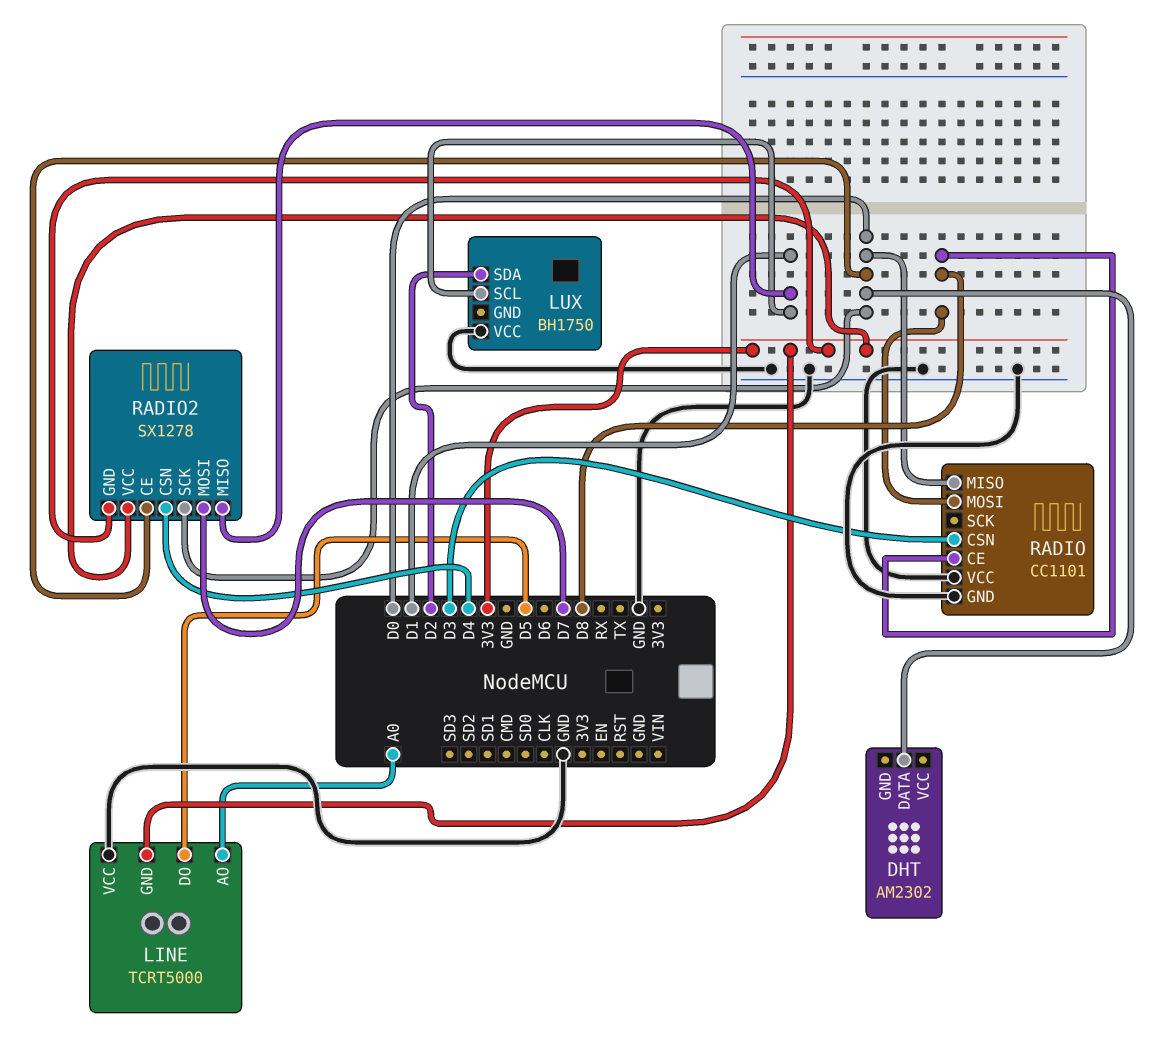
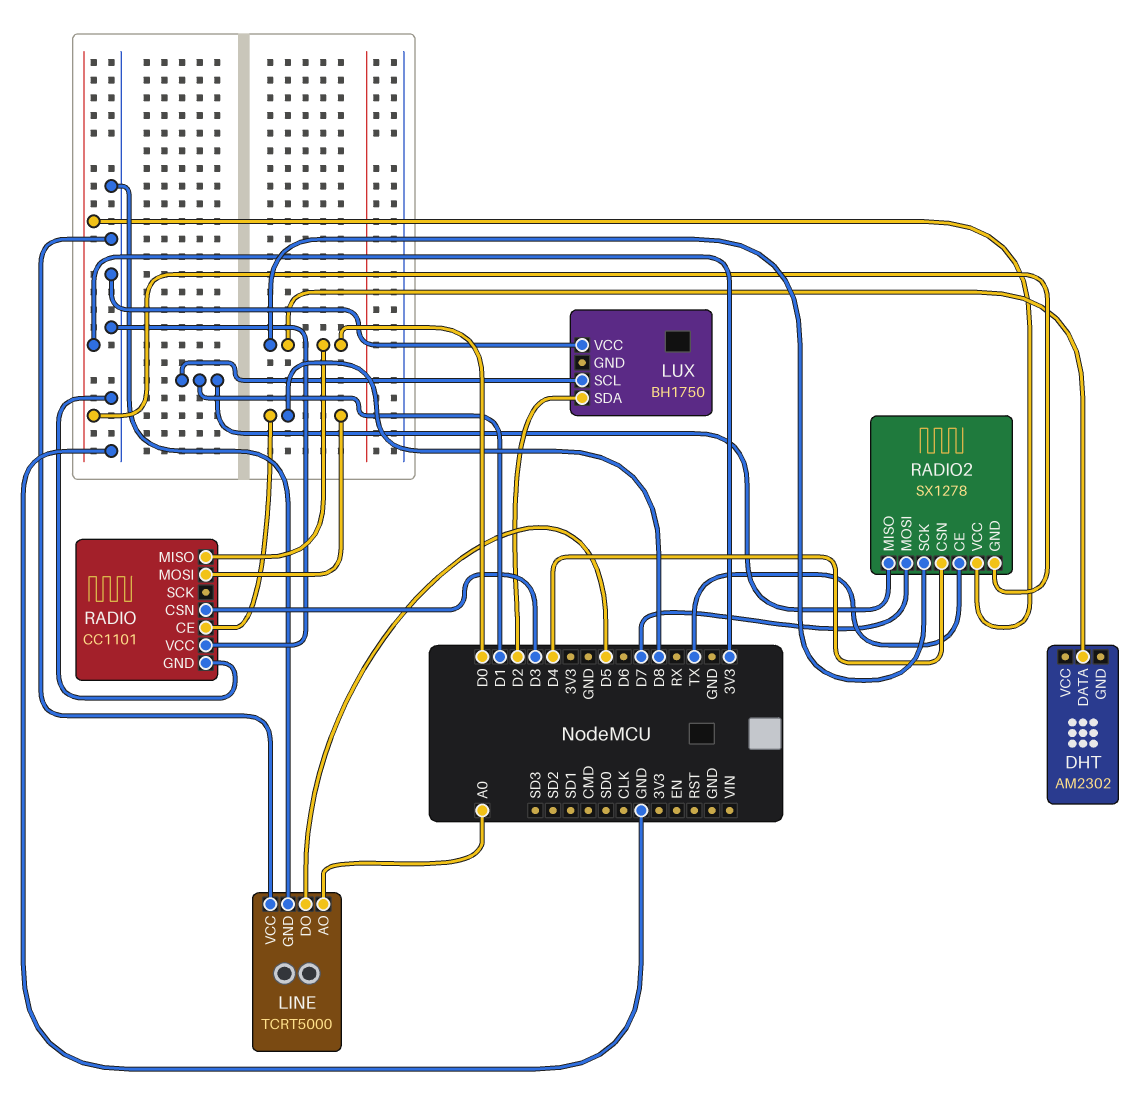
LINE pin GND: 3V3 -> GND
RADIO2 pin CE: D0 -> TX

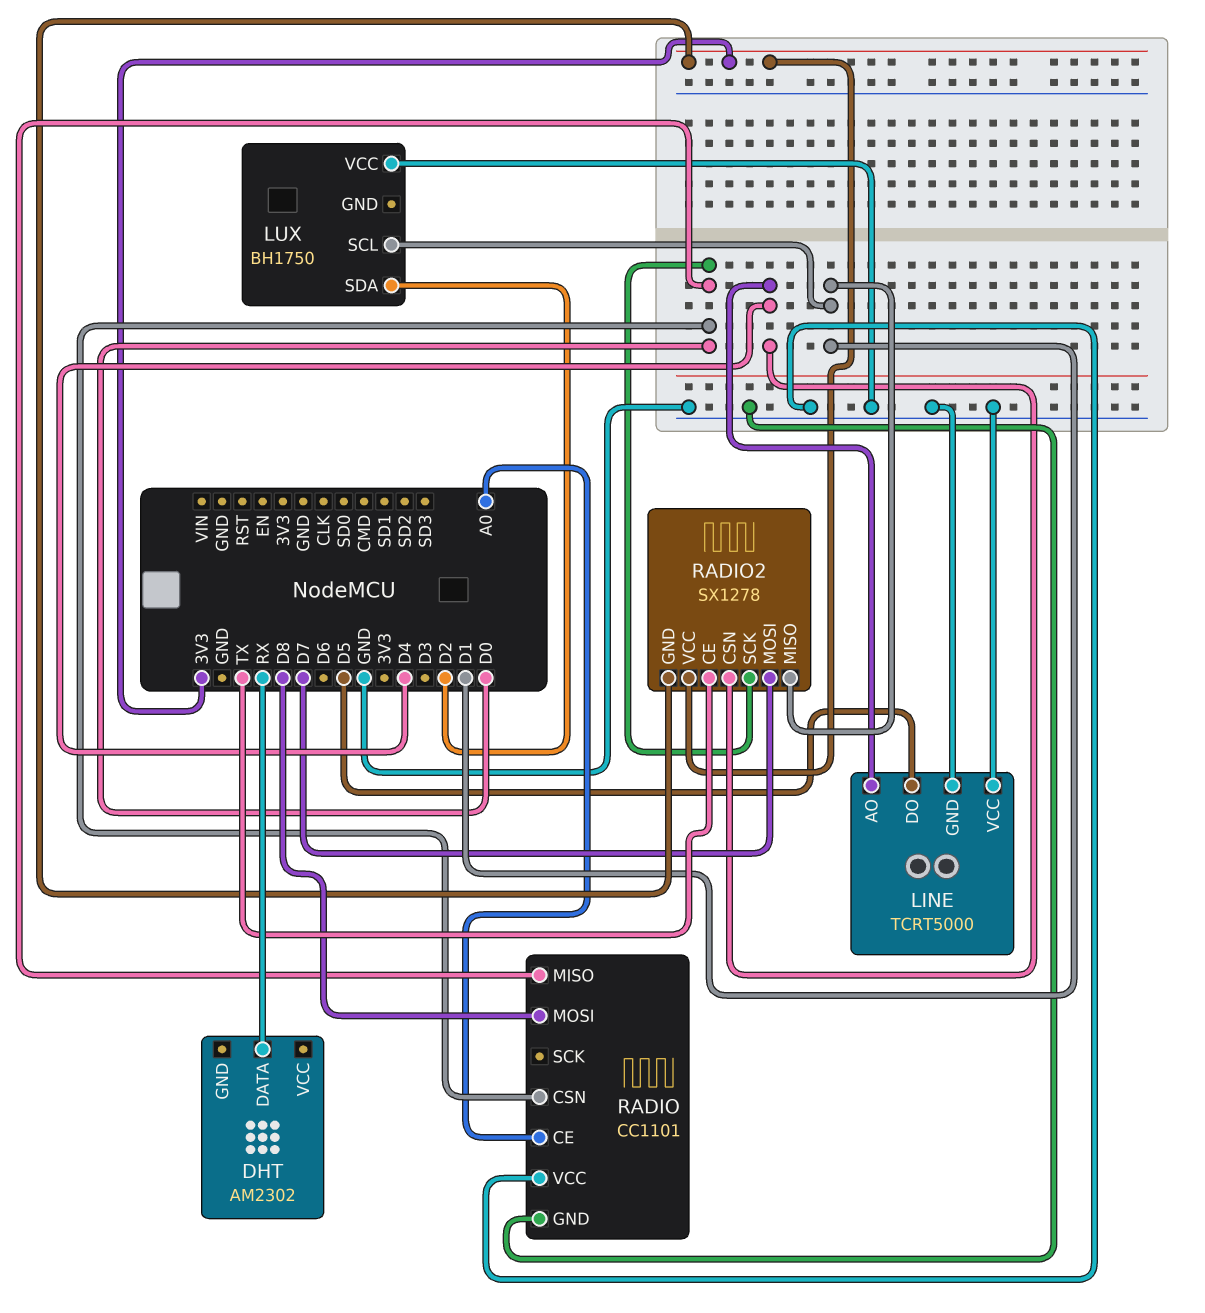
DHT pin DATA: D0 -> RX
LINE pin AO: A0 -> D4
RADIO pin CE: D8 -> A0
RADIO pin CSN: D3 -> D0

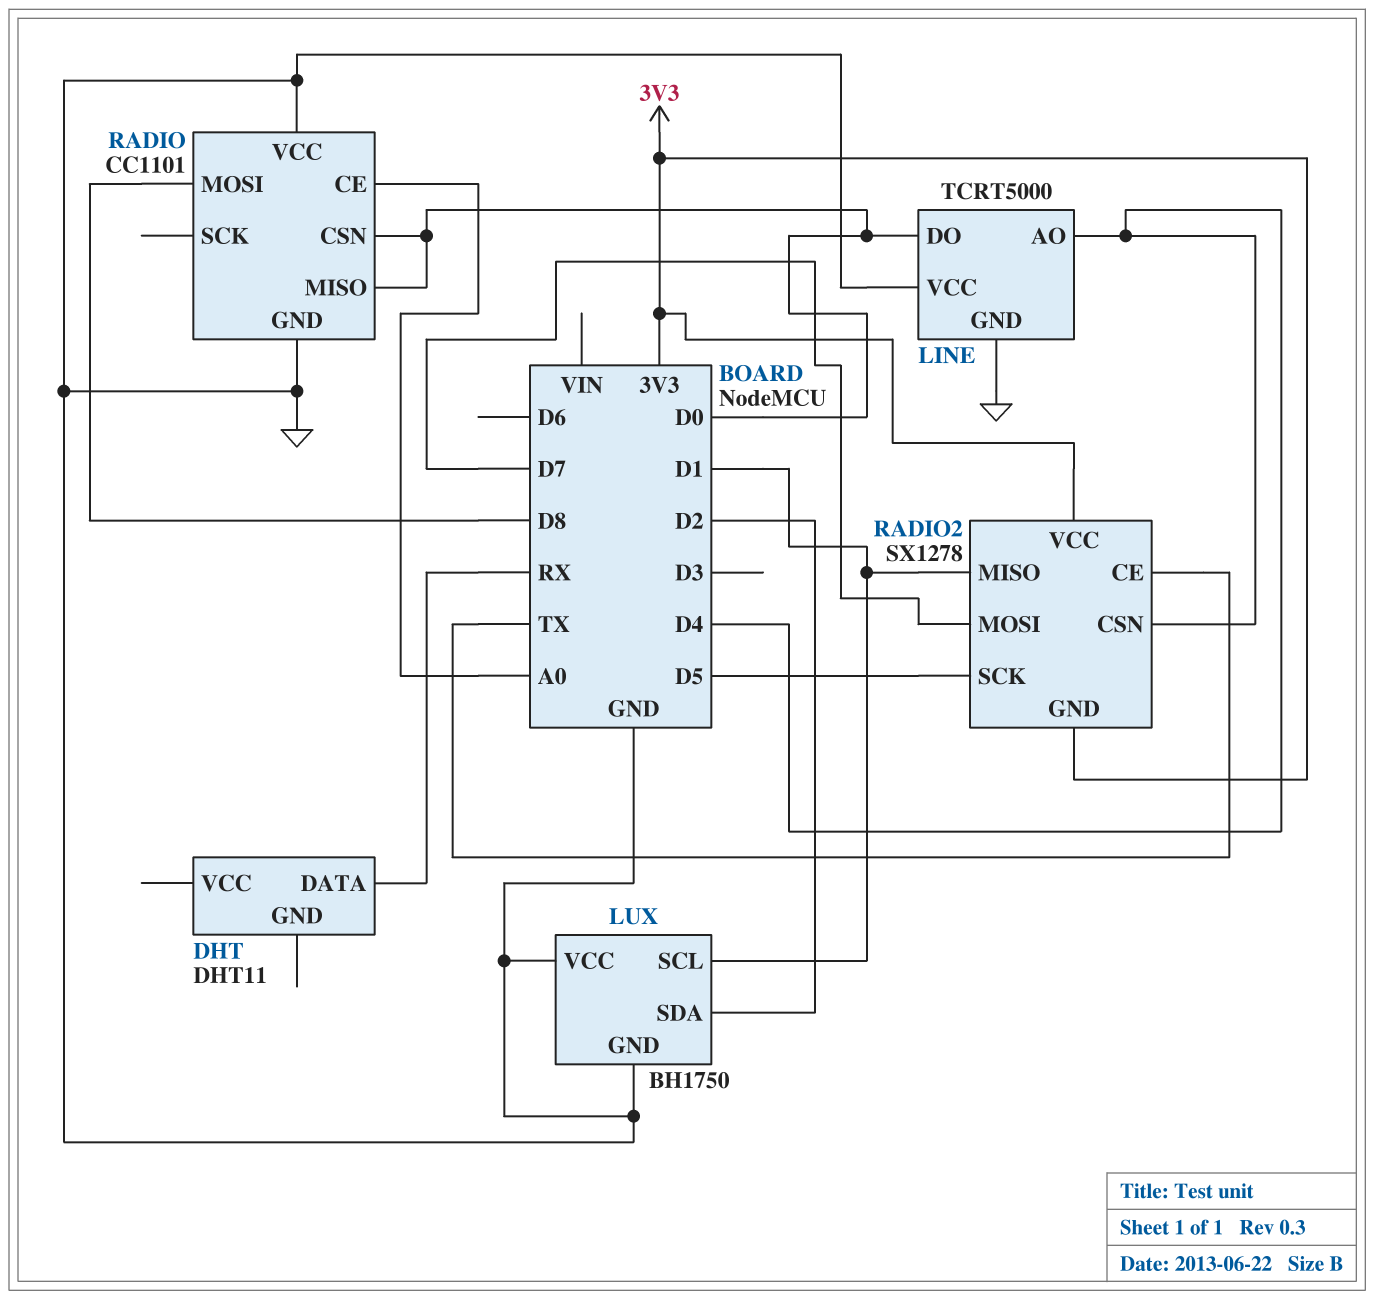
DHT: AM2302 -> DHT11
LINE pin DO: D5 -> D0
LUX pin GND: none -> GND
RADIO2 pin SCK: D0 -> D5

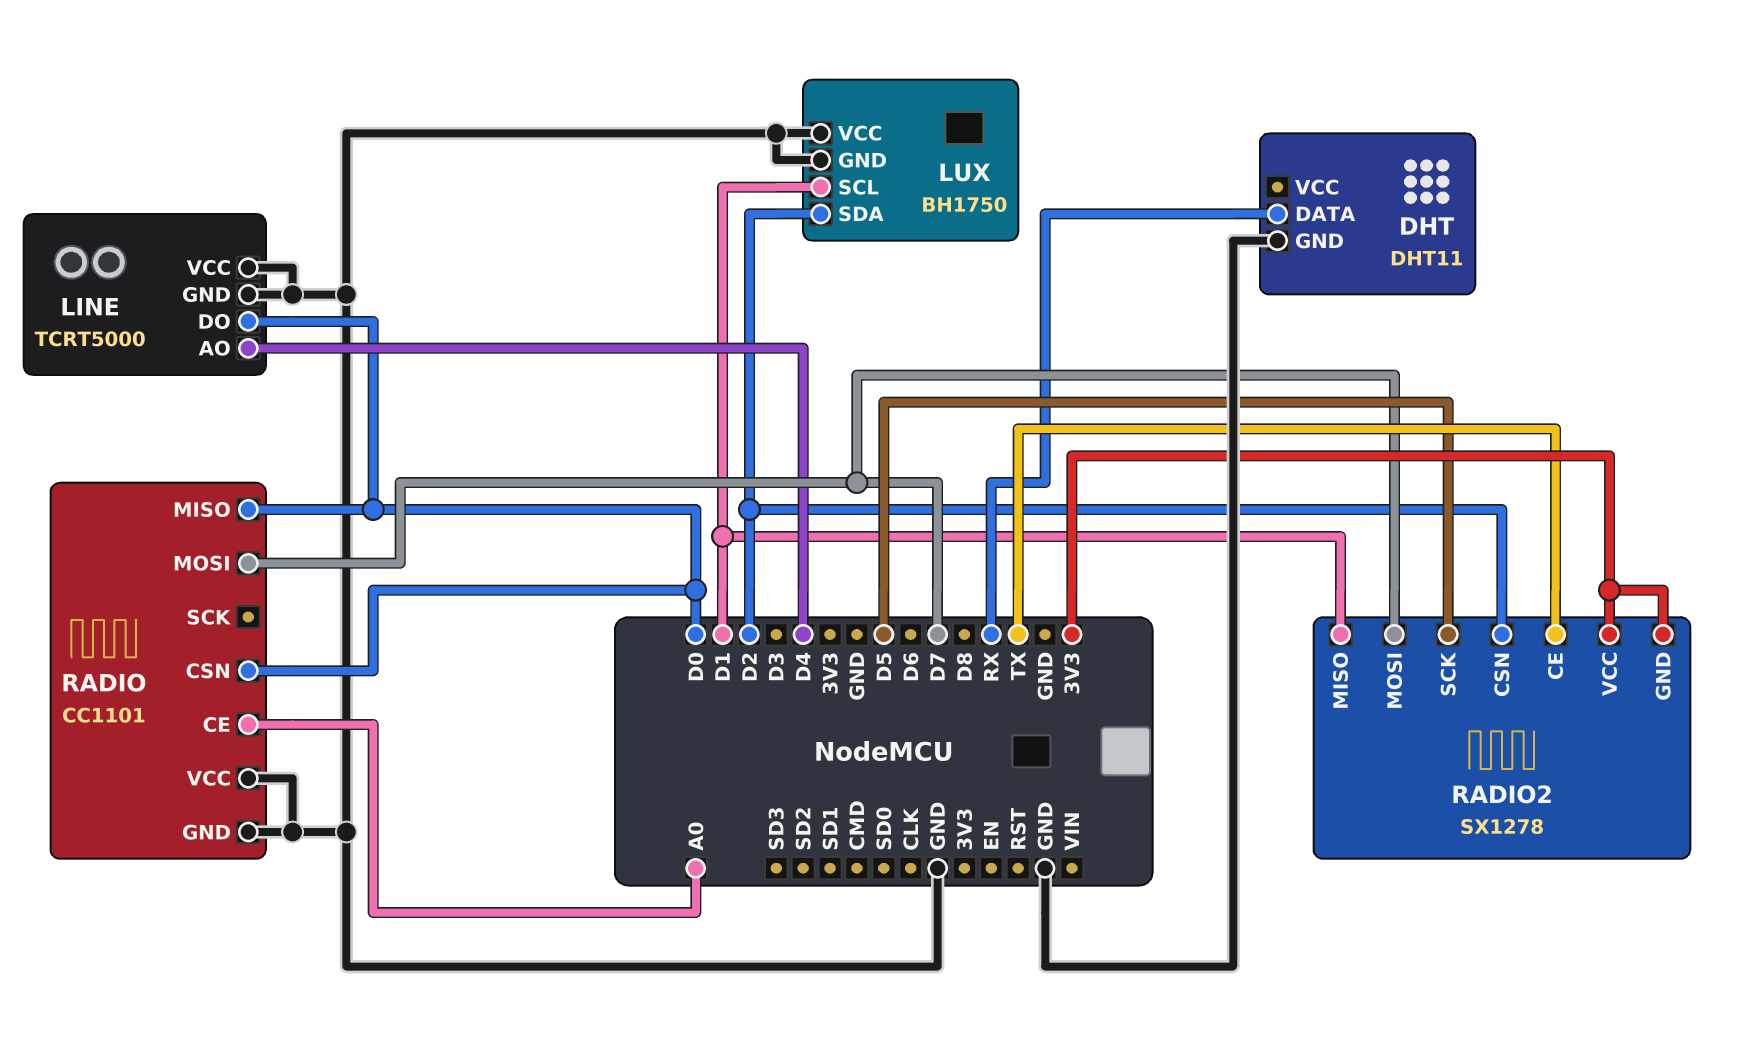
DHT pin GND: none -> GND
RADIO pin MOSI: D8 -> D7
RADIO2 pin CSN: D4 -> D2

